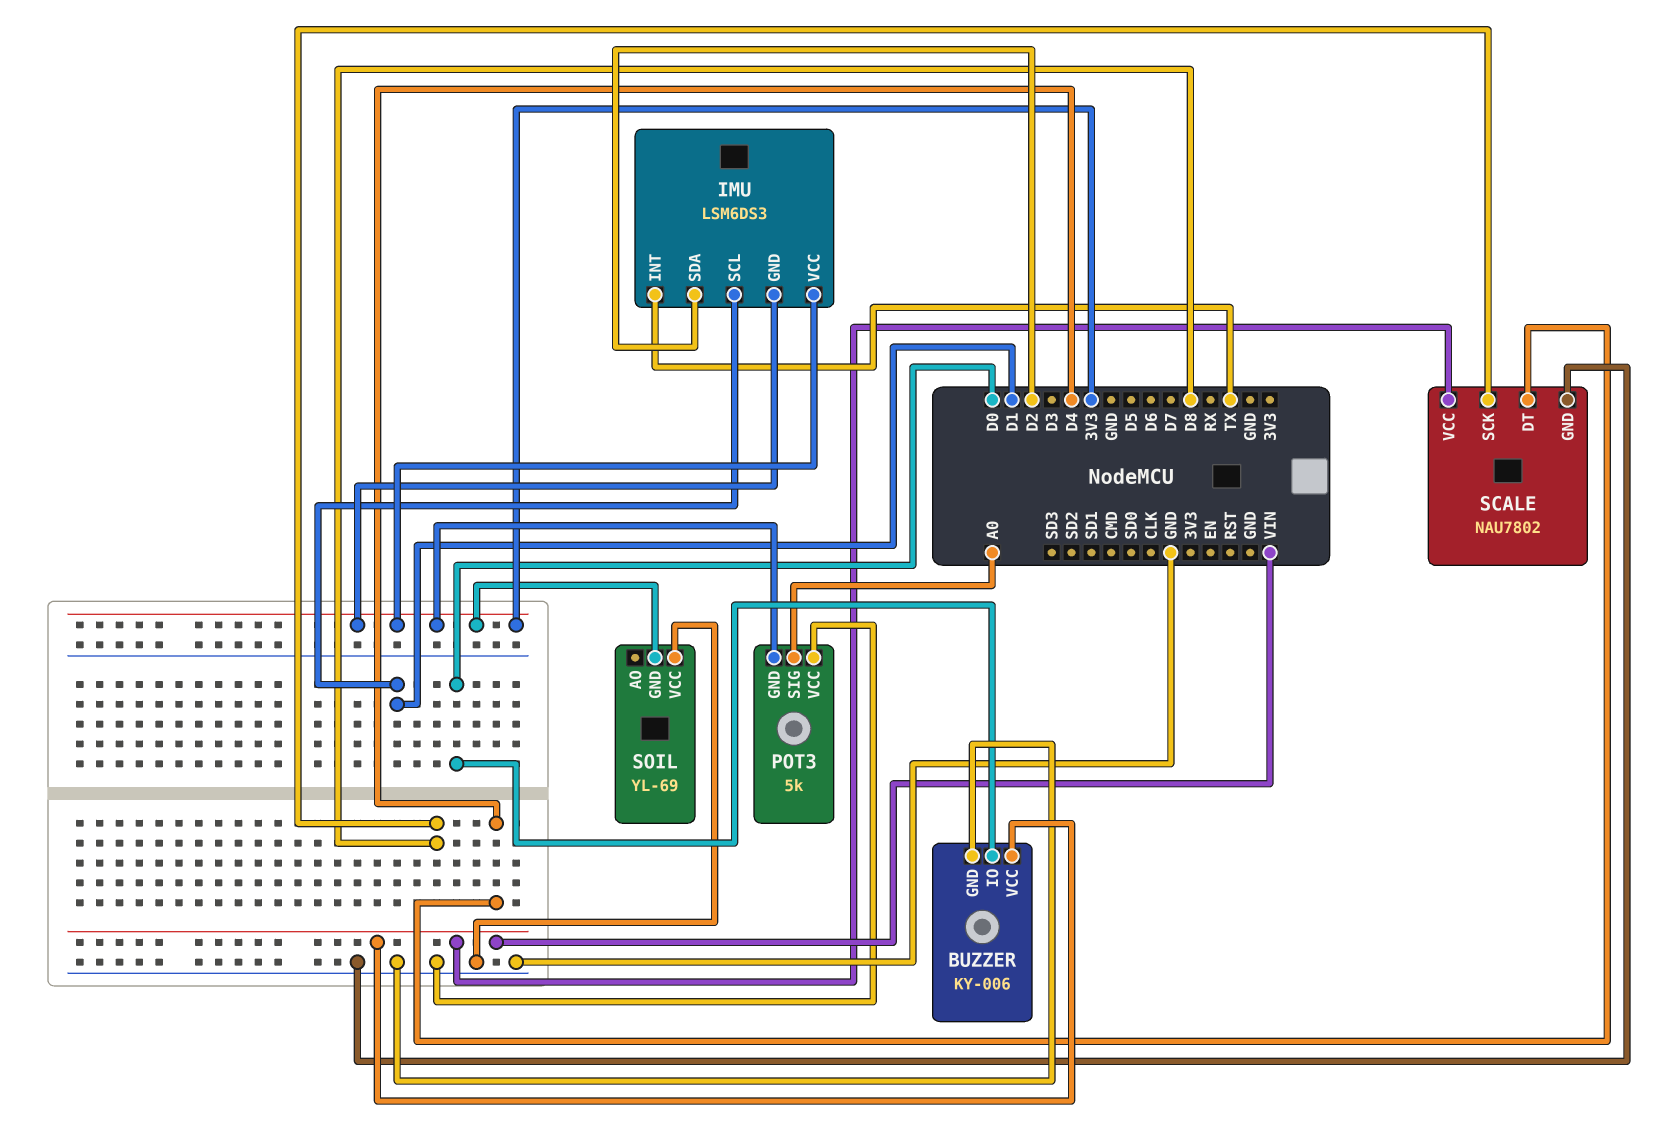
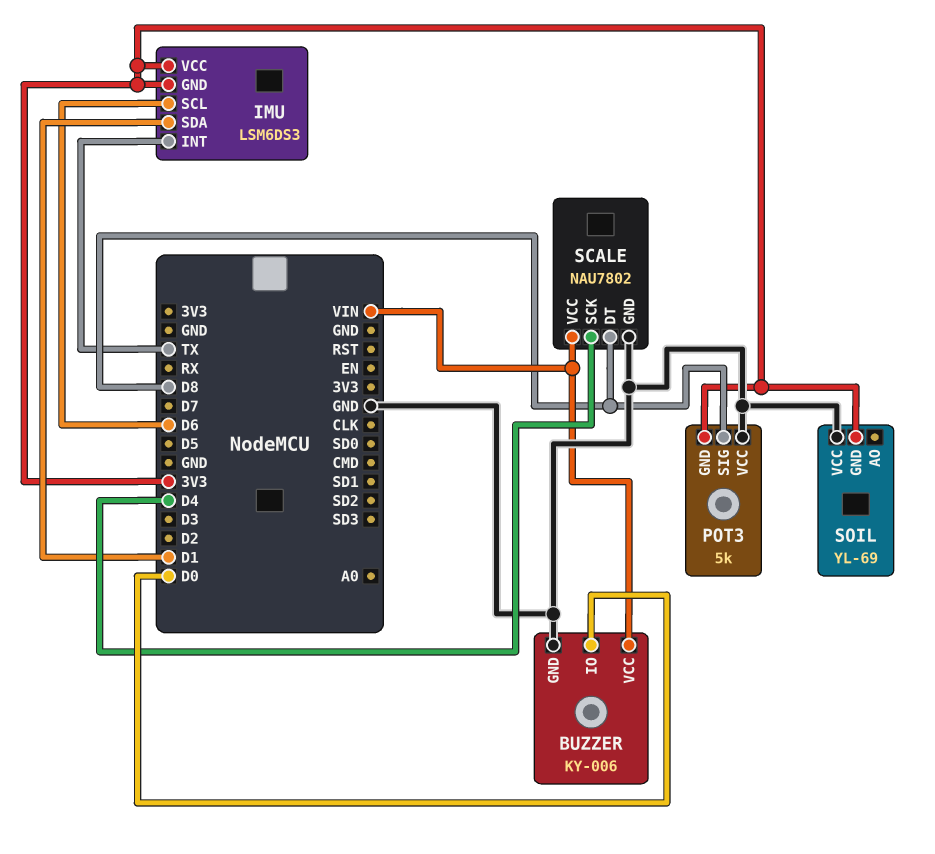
IMU pin SCL: D1 -> D6
IMU pin SDA: D2 -> D1
POT3 pin SIG: A0 -> D8
SCALE pin DT: D4 -> D8
SCALE pin SCK: D8 -> D4

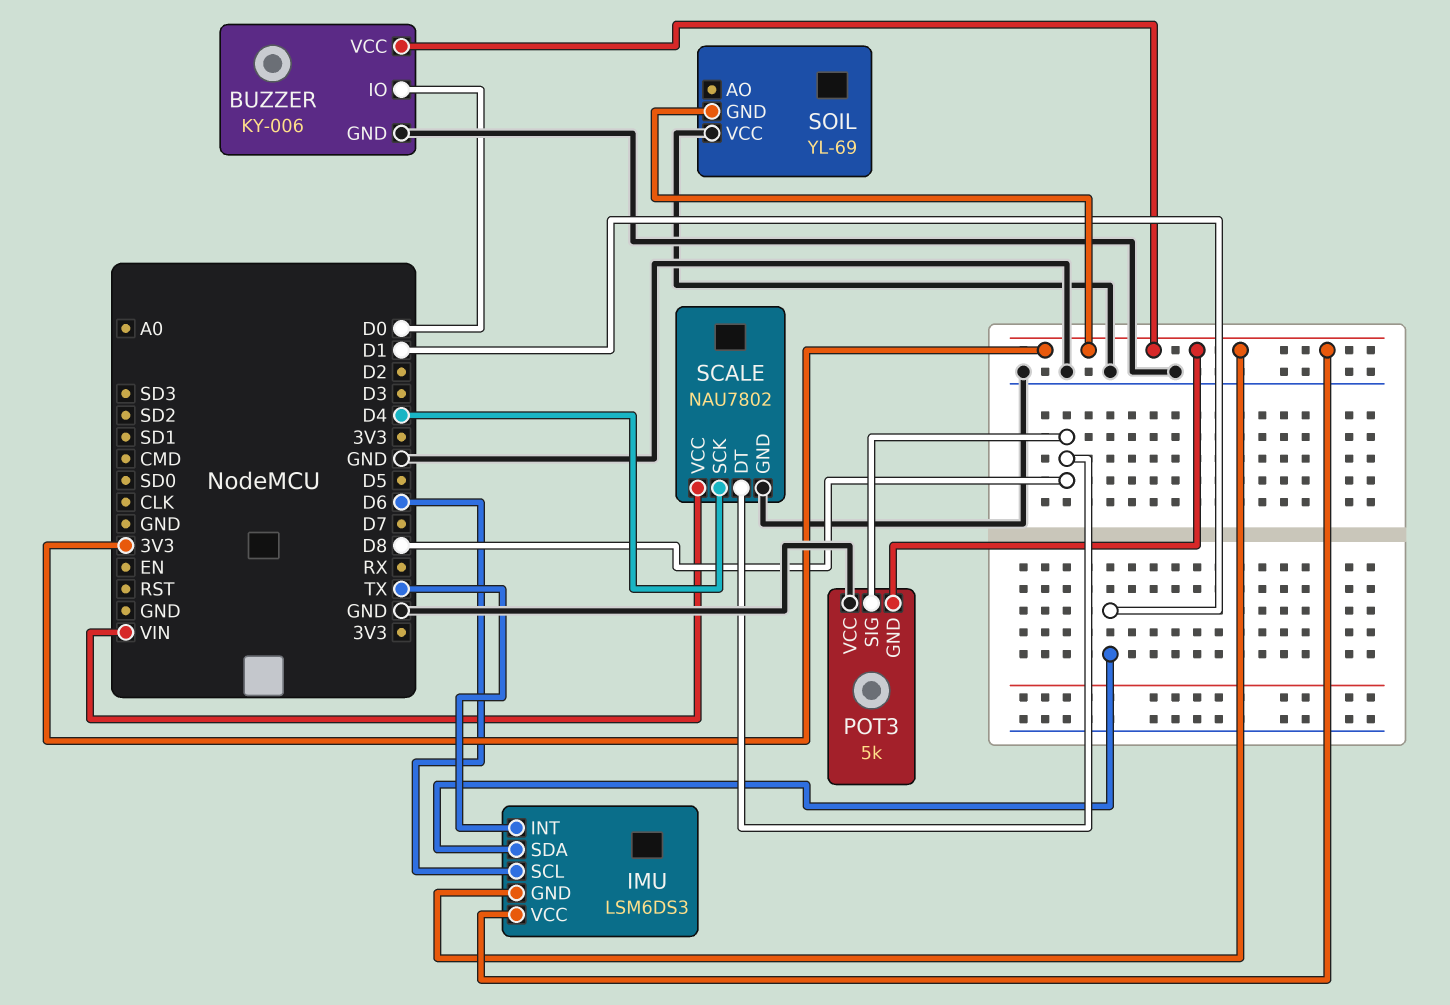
BUZZER pin VCC: VIN -> 3V3

